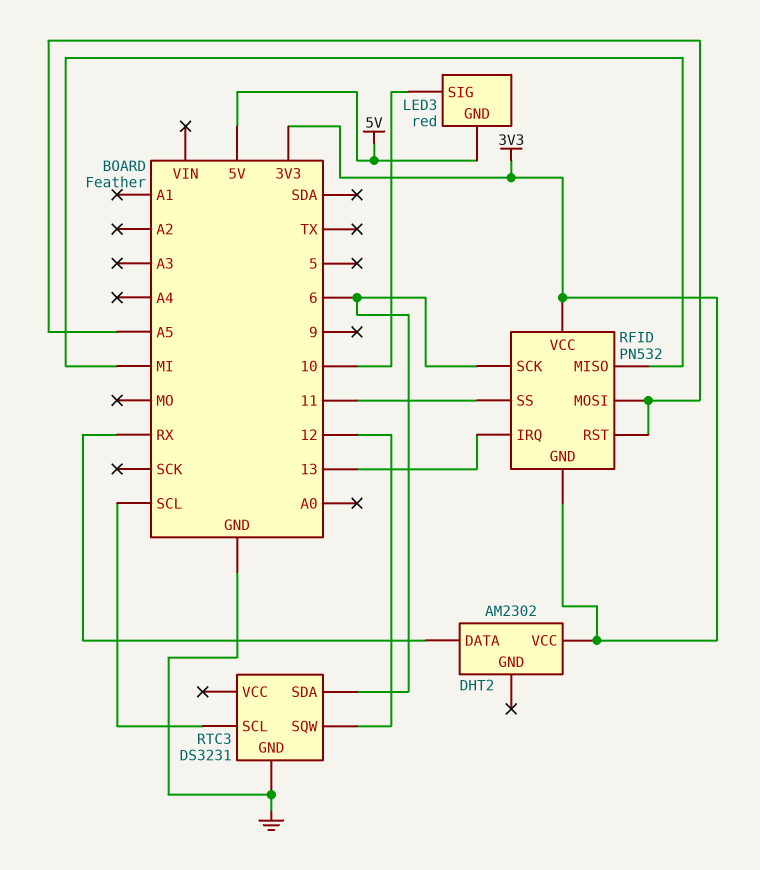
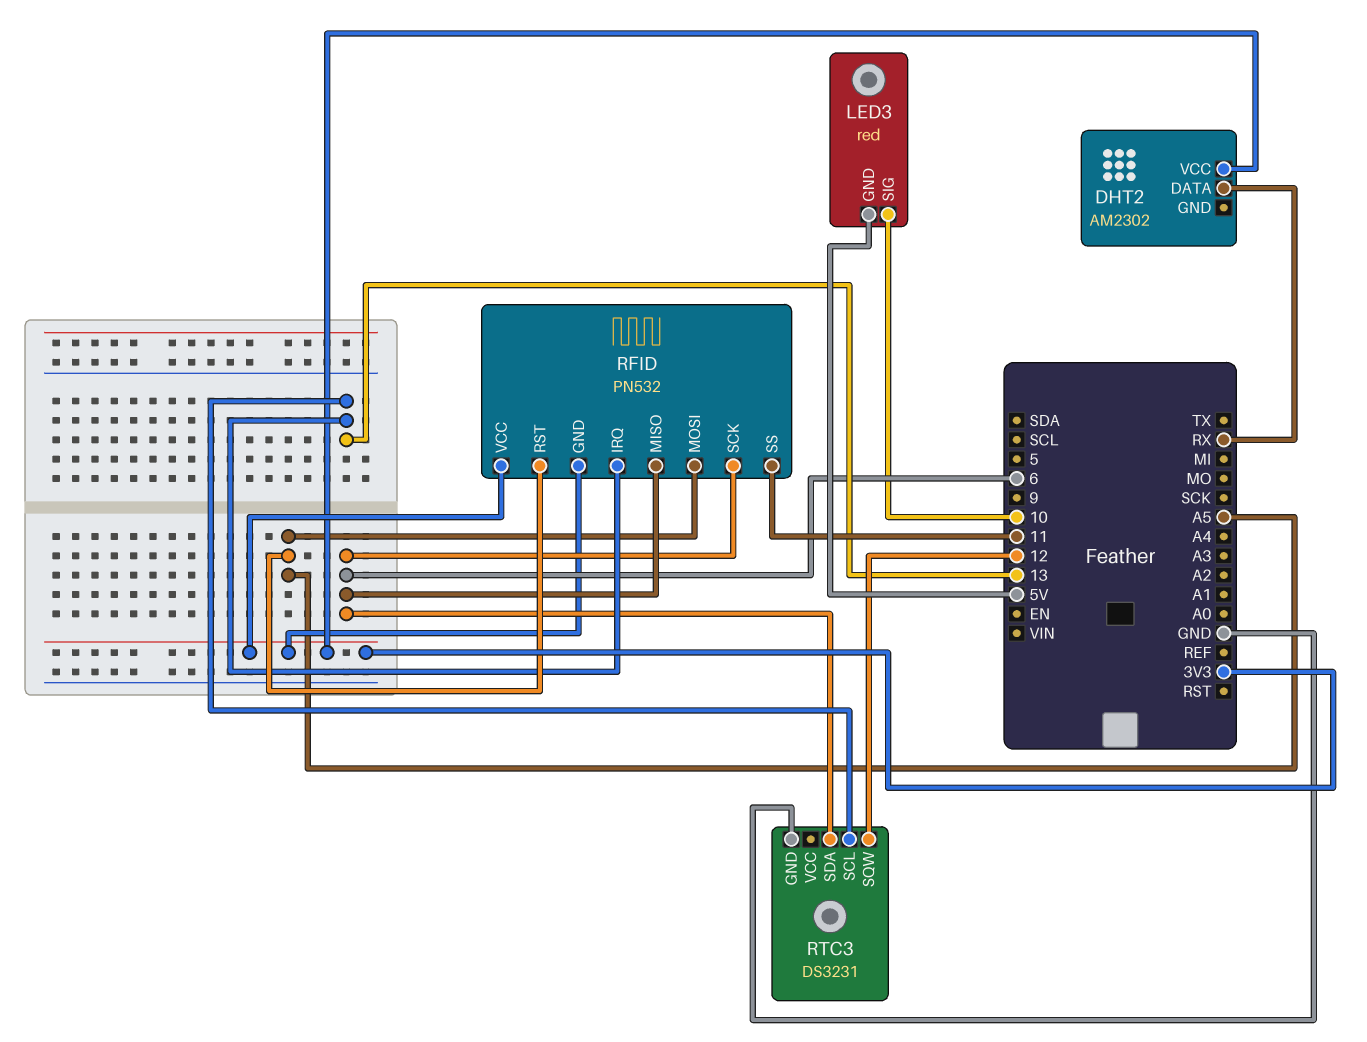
RFID pin MISO: MI -> 6
RTC3 pin SCL: SCL -> 13

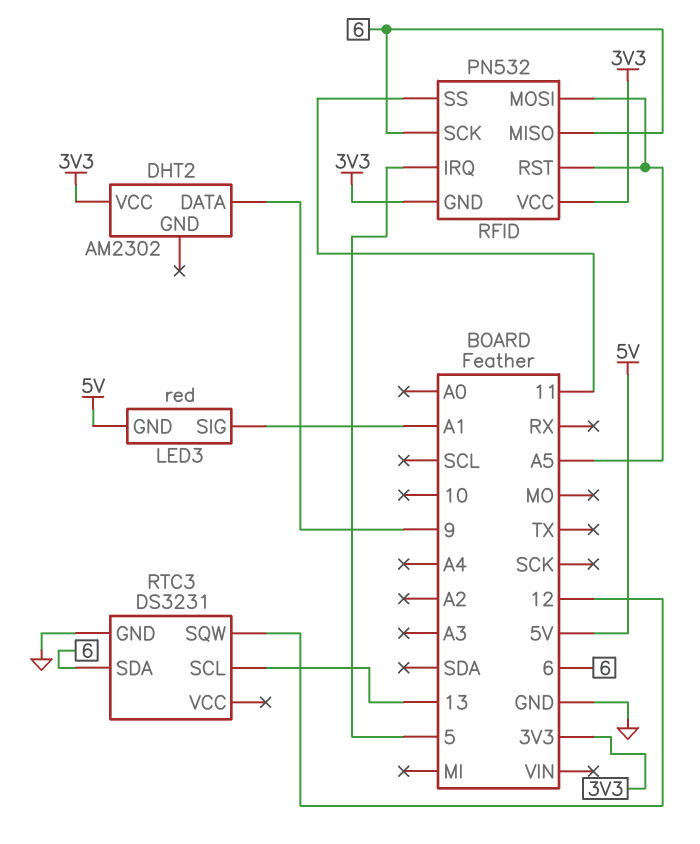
DHT2 pin DATA: RX -> 9
LED3 pin SIG: 10 -> A1
RFID pin IRQ: 13 -> 5

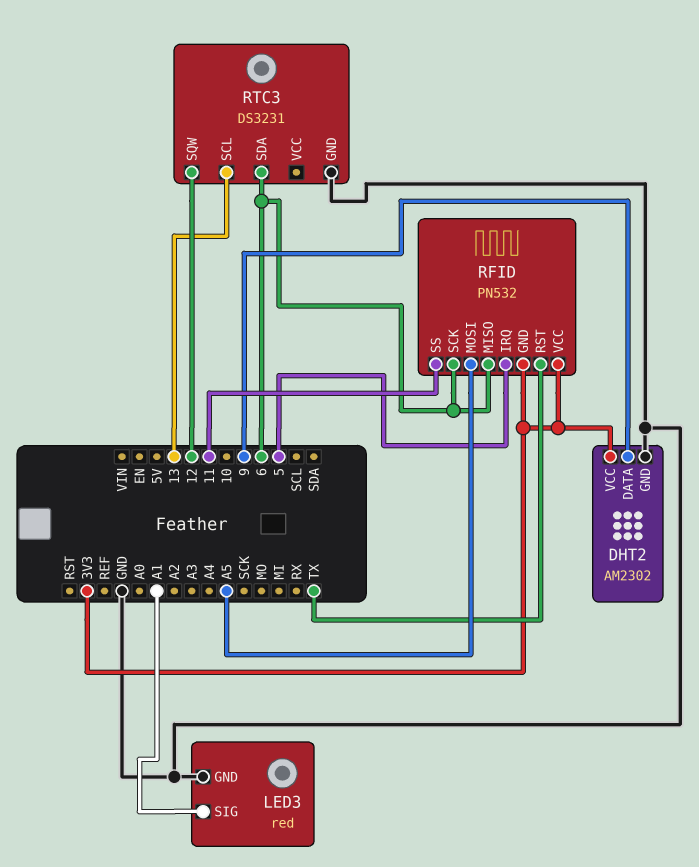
DHT2 pin GND: none -> GND
LED3 pin GND: 5V -> GND
RFID pin RST: A5 -> TX

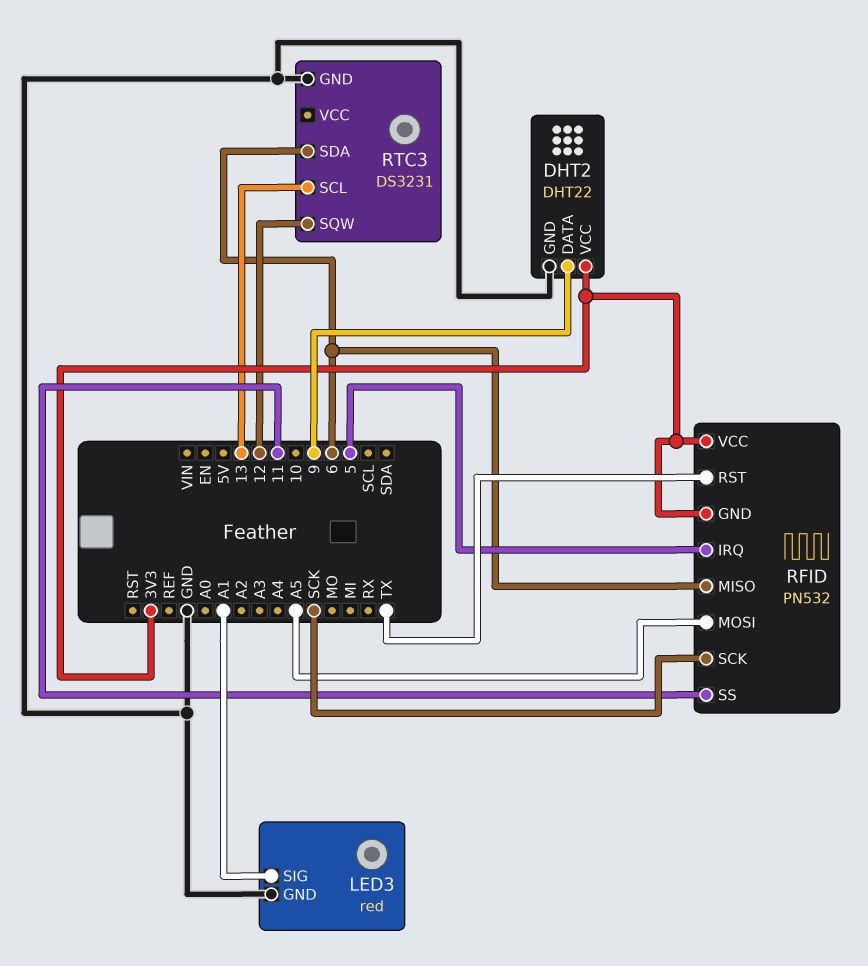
DHT2: AM2302 -> DHT22
RFID pin SCK: 6 -> SCK

